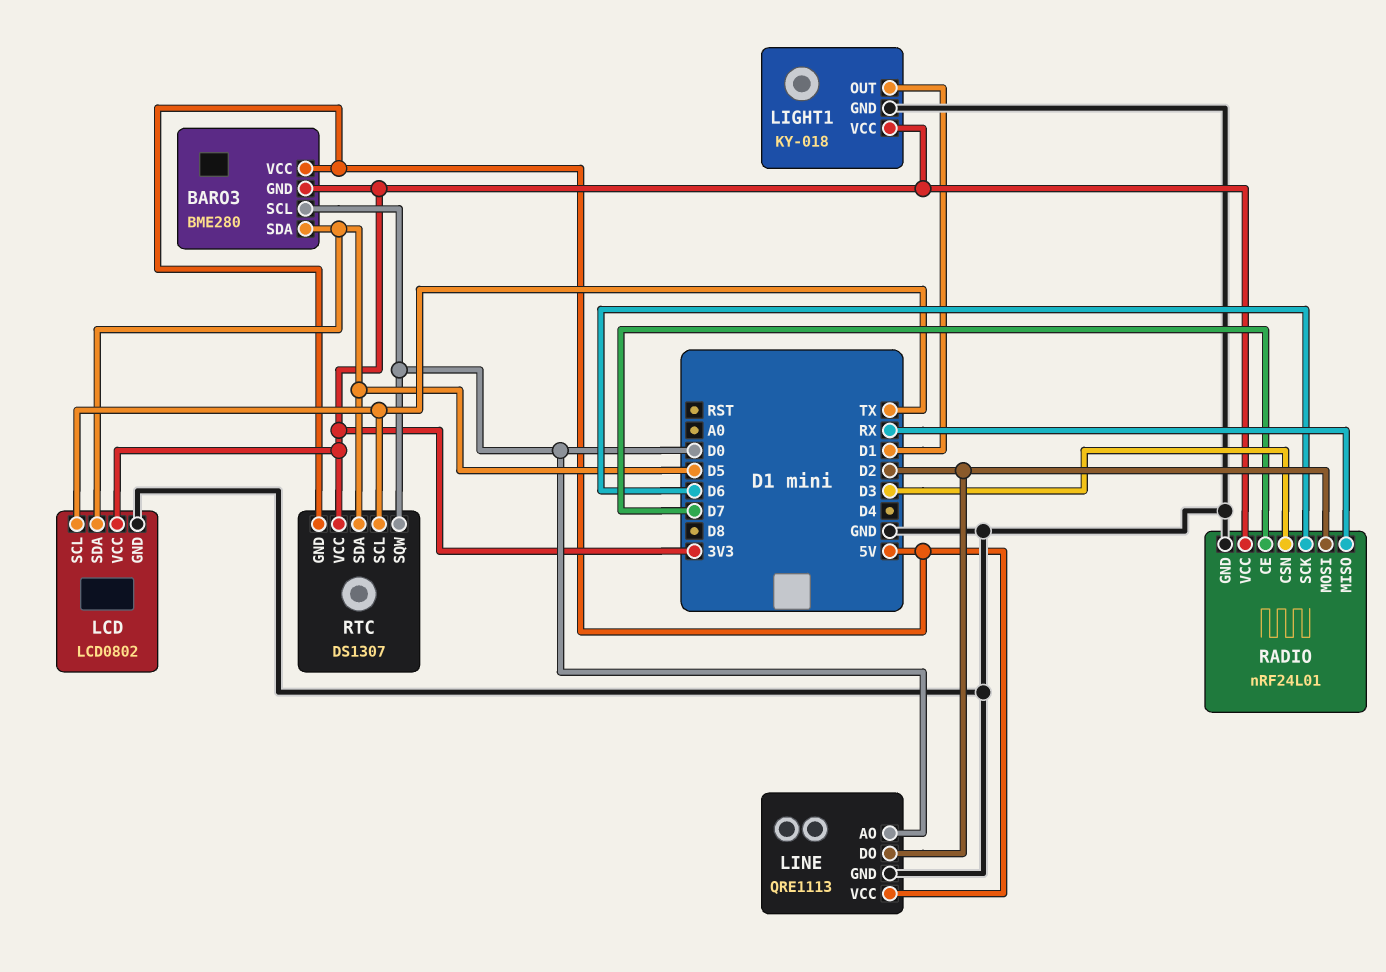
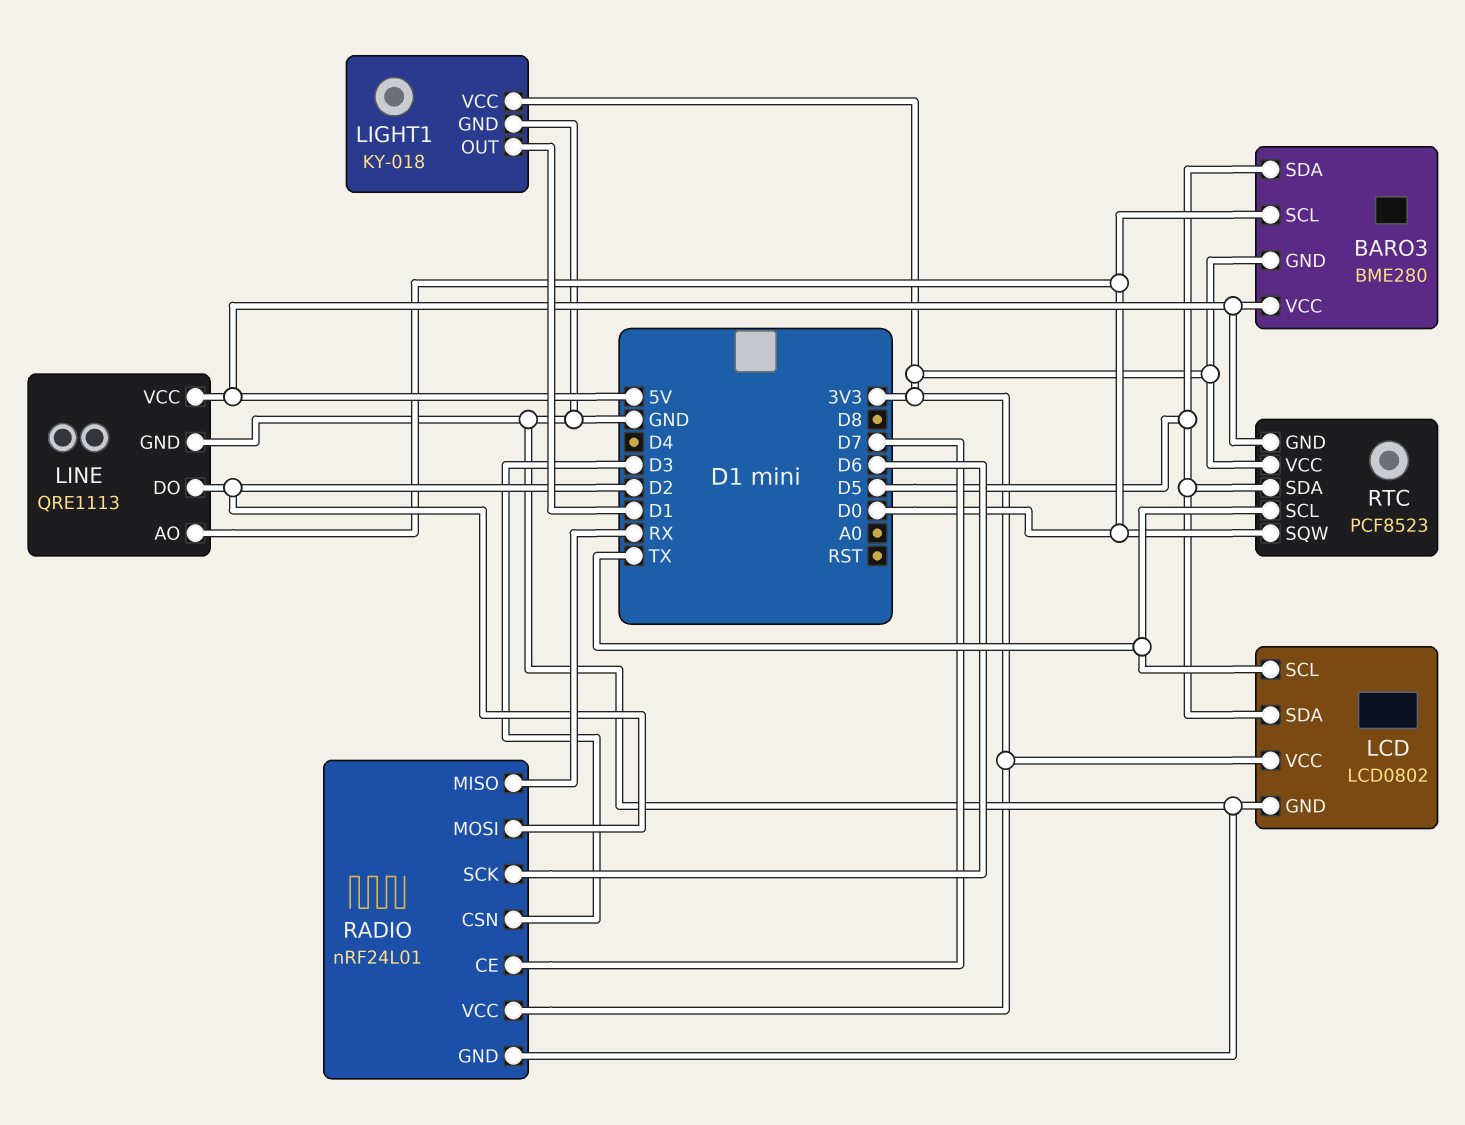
RTC: DS1307 -> PCF8523

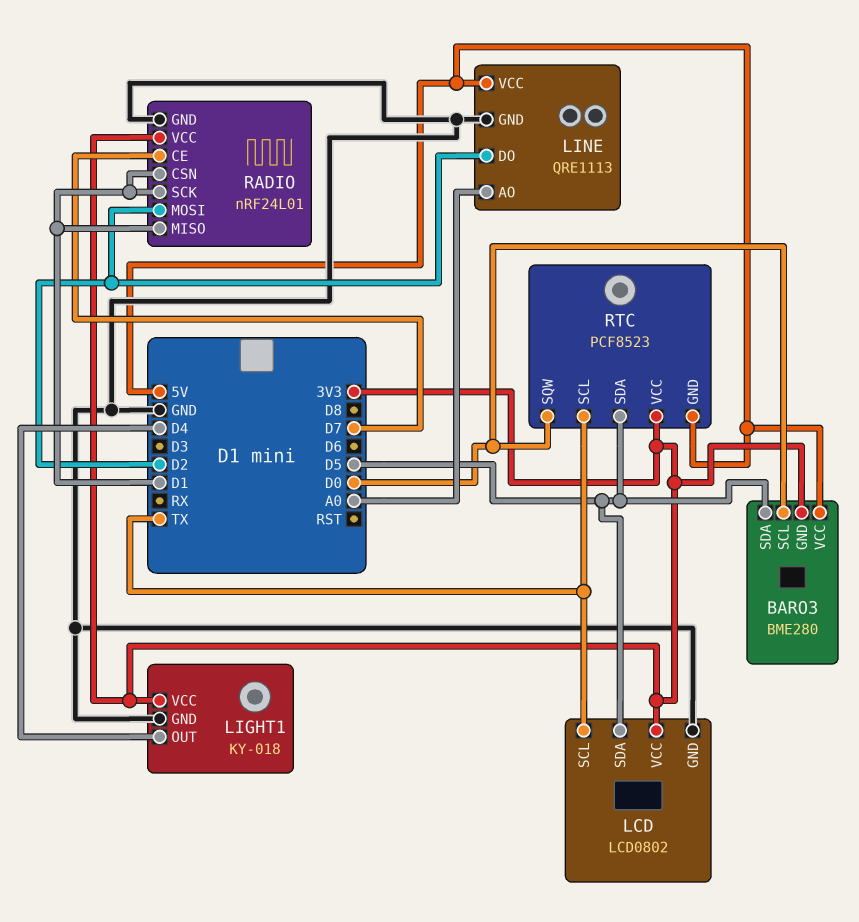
LIGHT1 pin OUT: D1 -> D4
LINE pin AO: D0 -> A0
RADIO pin CSN: D3 -> D1
RADIO pin MISO: RX -> D1
RADIO pin SCK: D6 -> D1

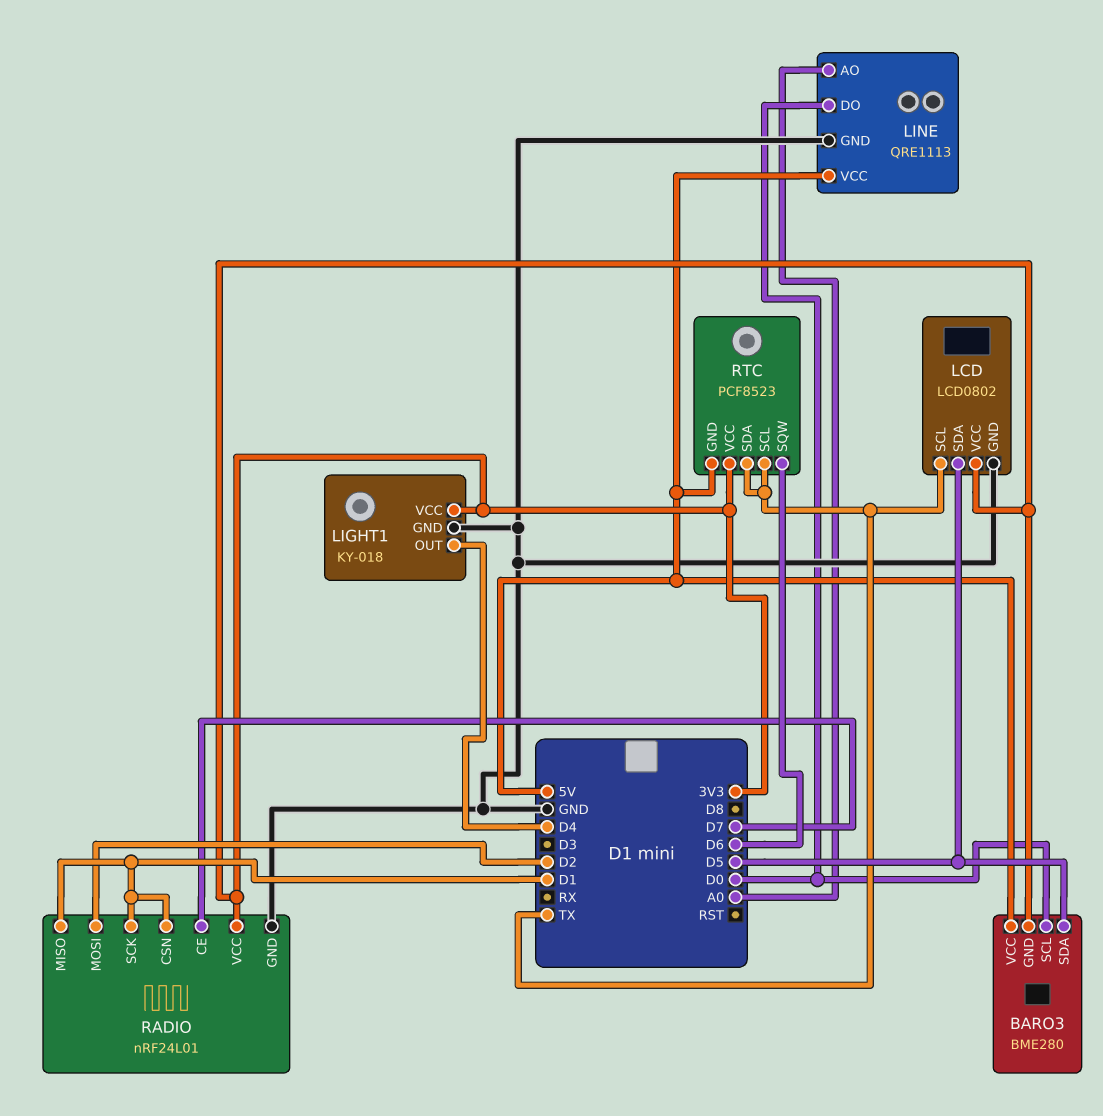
LINE pin DO: D2 -> D0
RTC pin SDA: D5 -> TX
RTC pin SQW: D0 -> D6

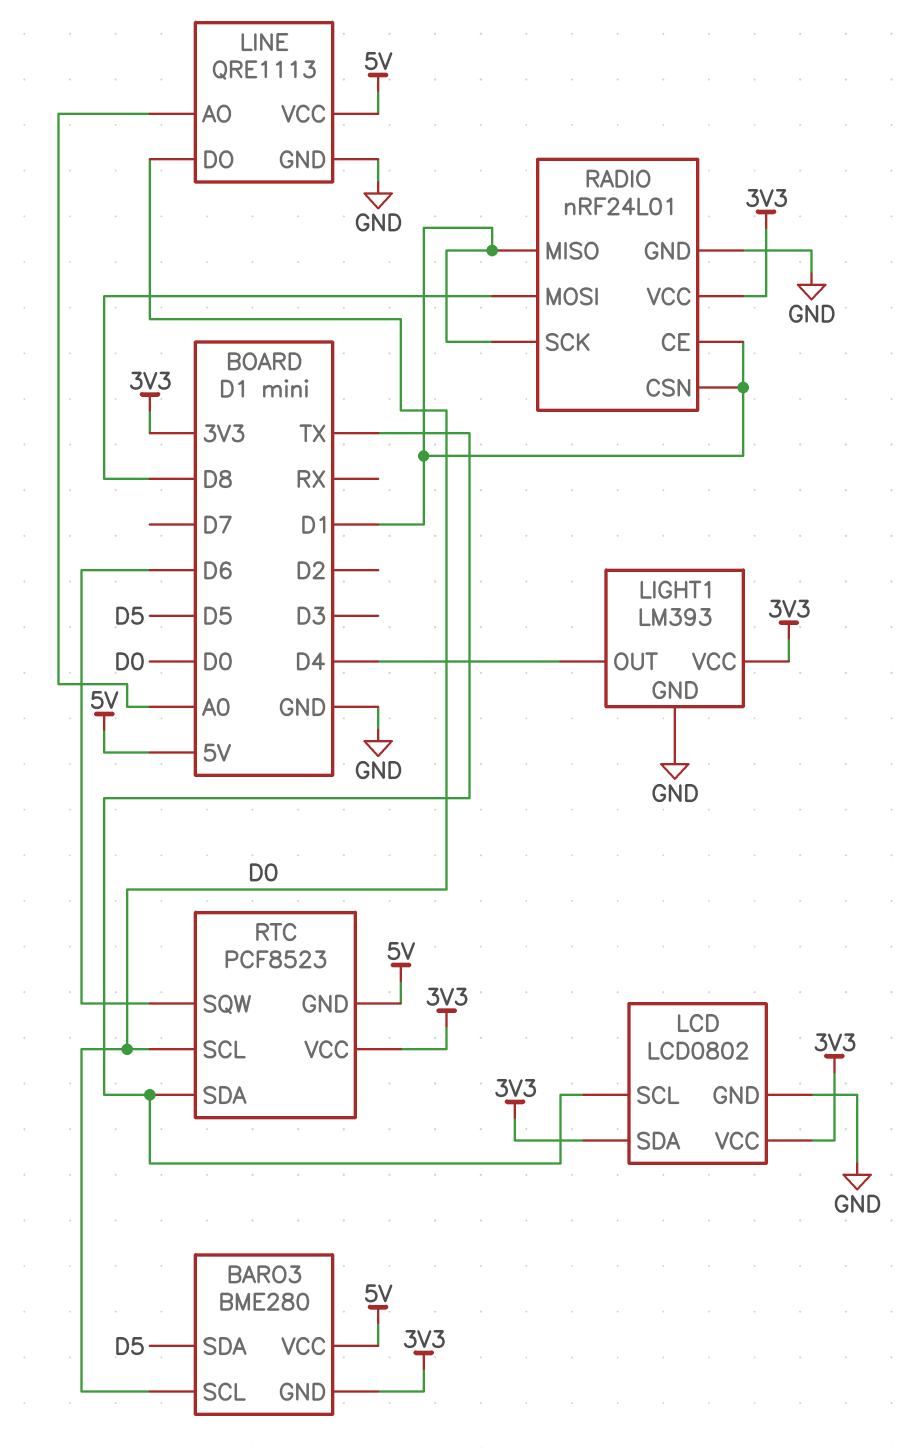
LCD pin SDA: D5 -> 3V3
LIGHT1: KY-018 -> LM393
RADIO pin CE: D7 -> D1
RADIO pin MOSI: D2 -> D8
RTC pin SCL: TX -> D0

